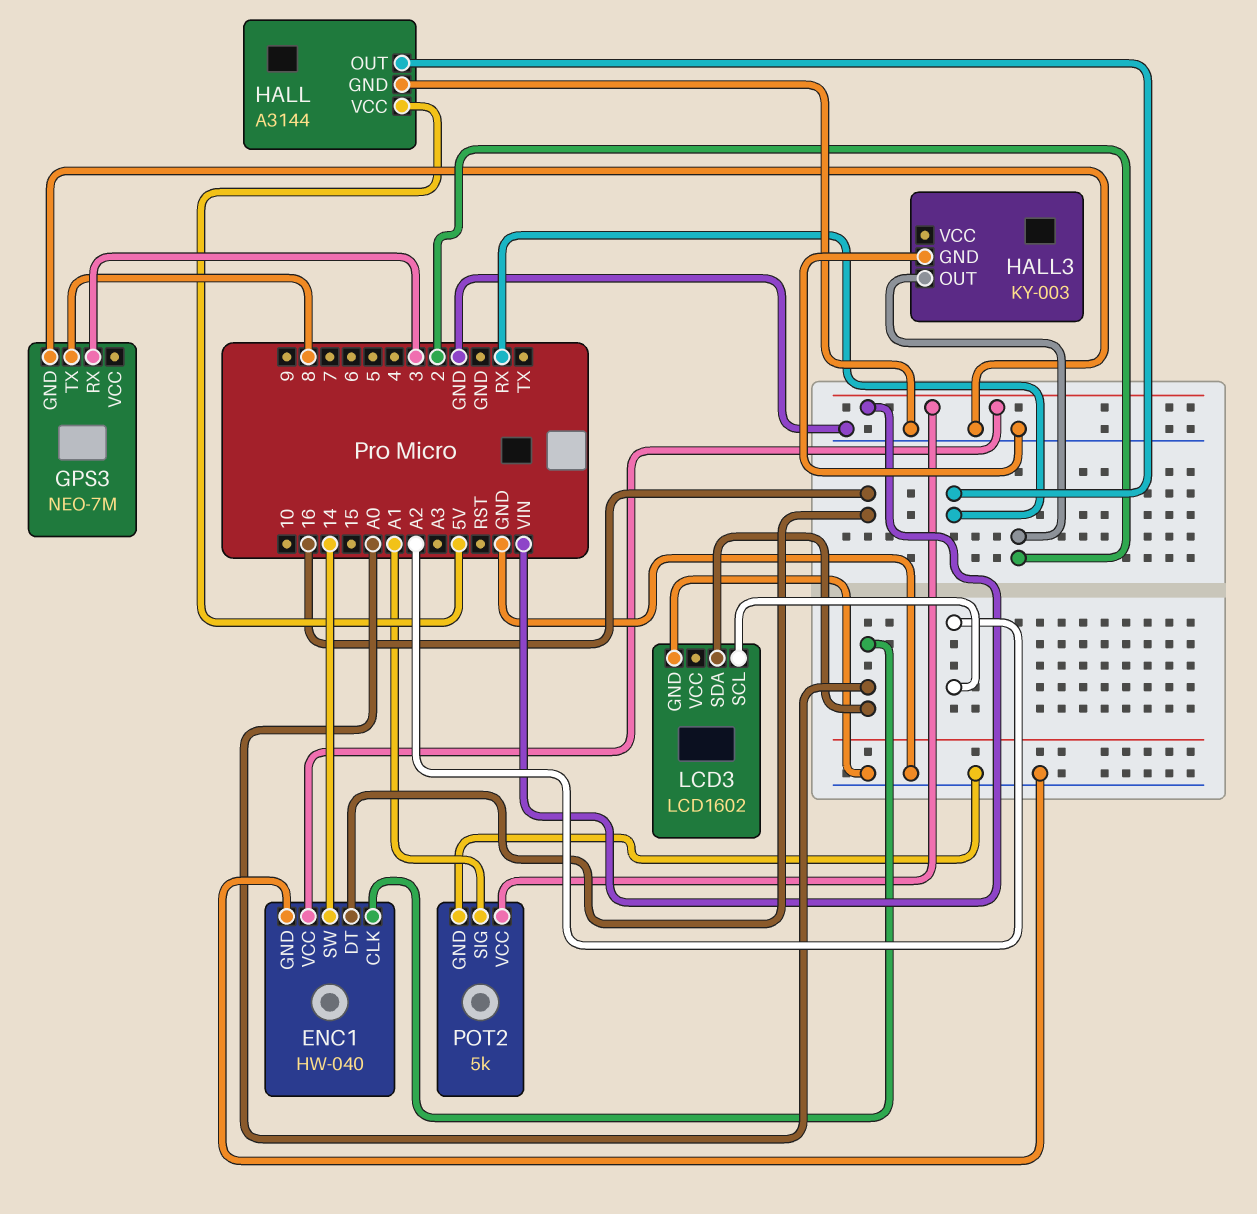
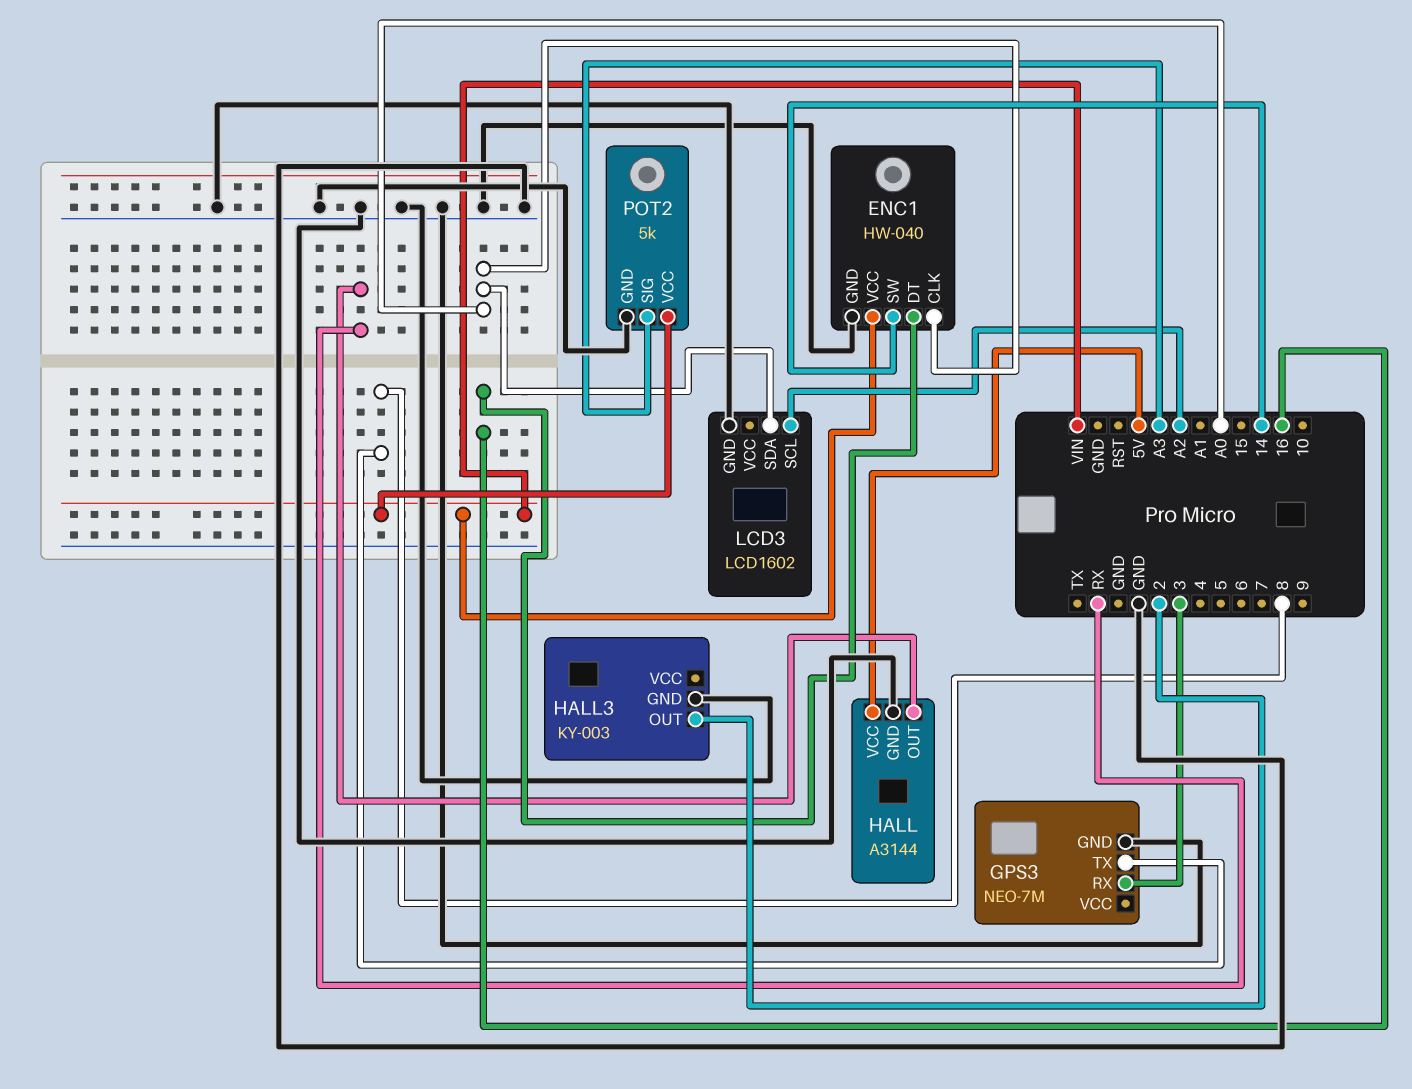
POT2 pin SIG: A1 -> A3

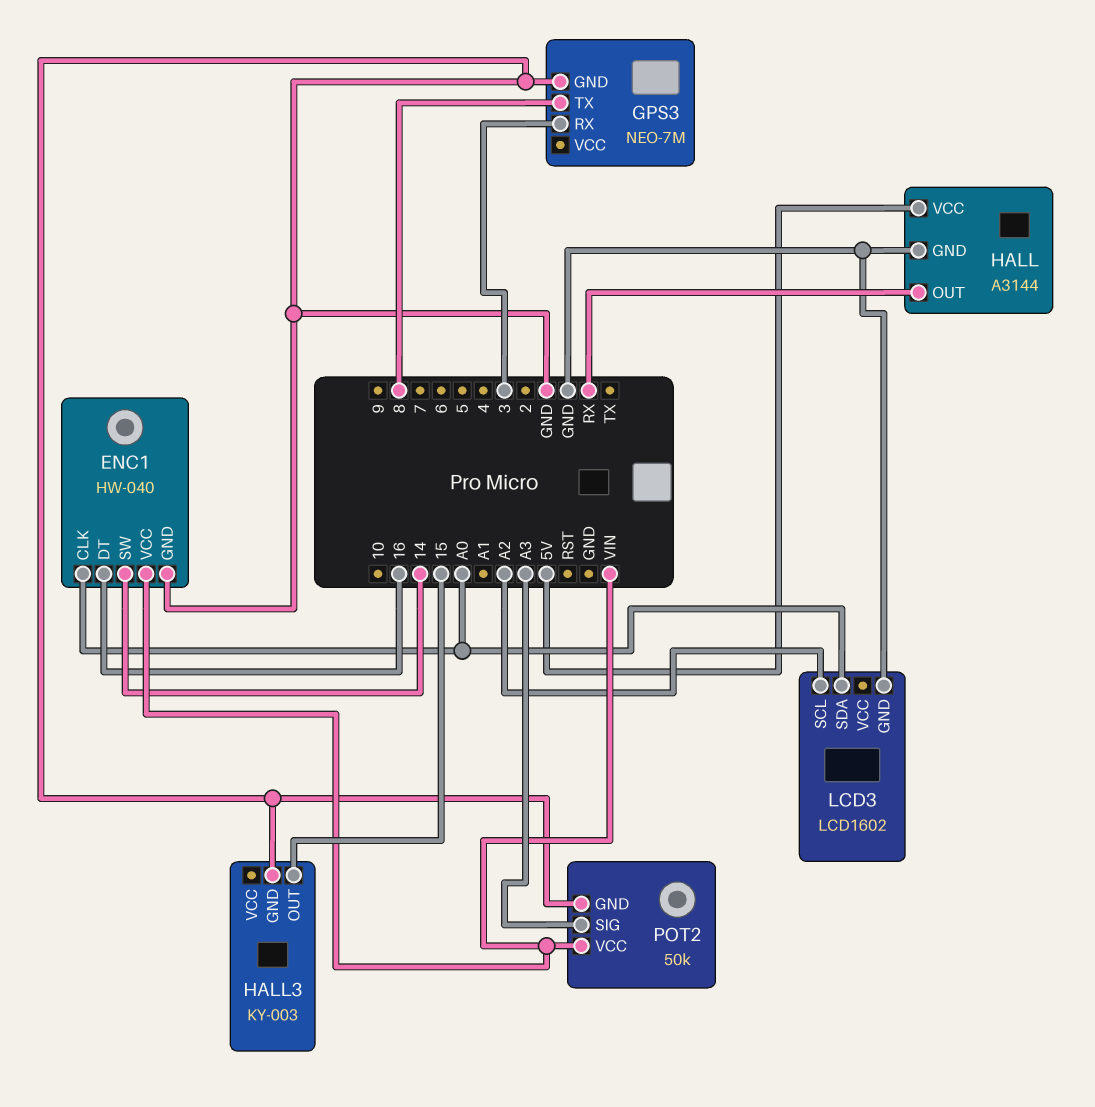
HALL3 pin OUT: 2 -> 15
POT2: 5k -> 50k

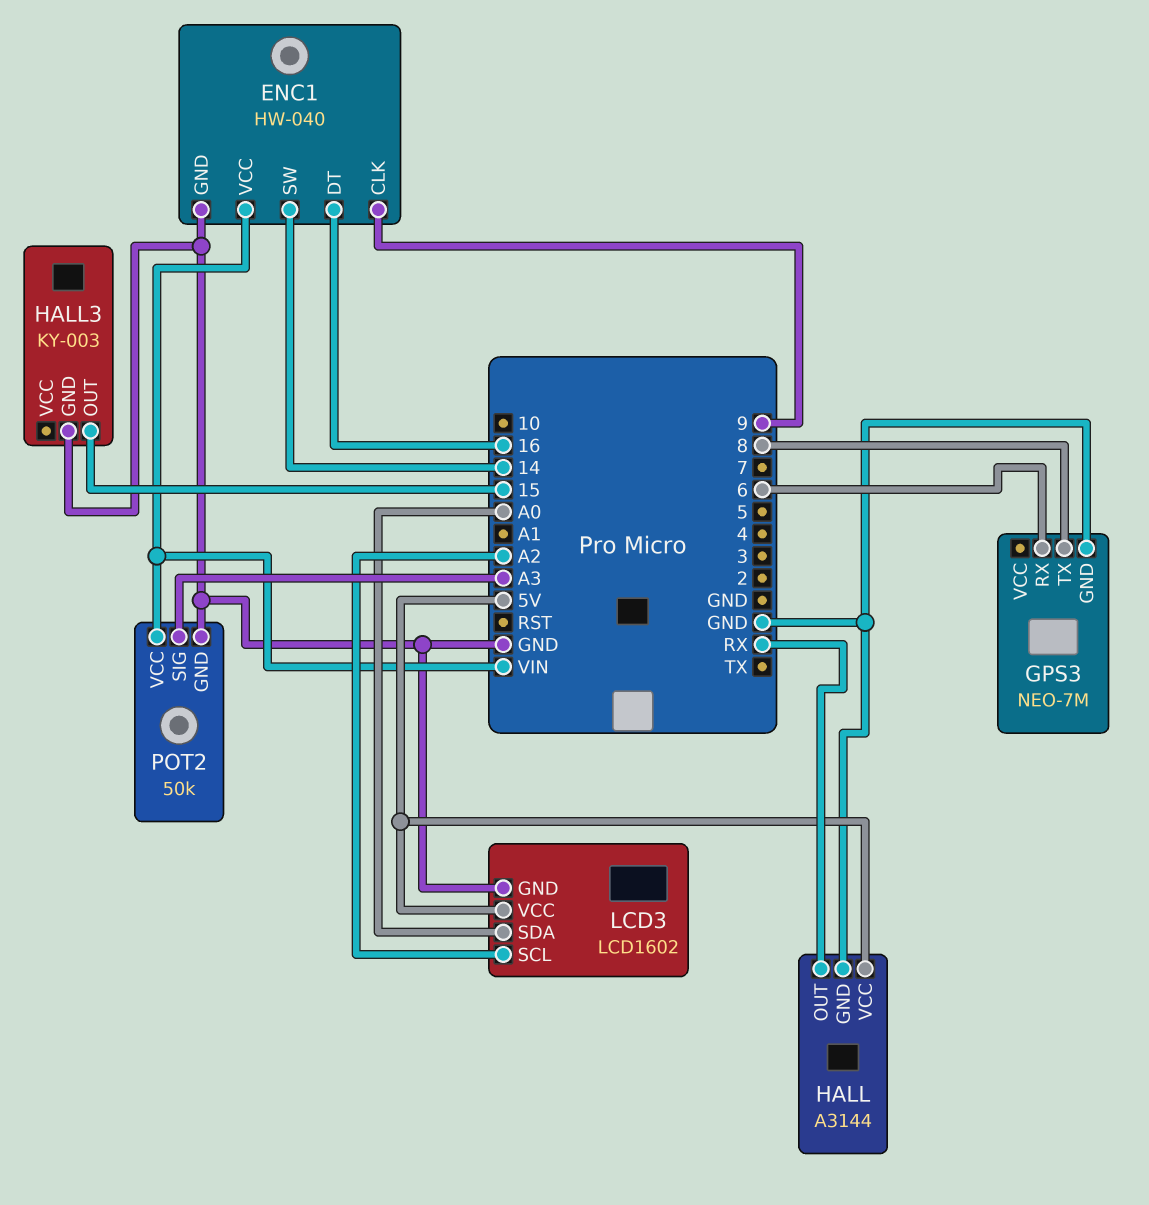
ENC1 pin CLK: A0 -> 9
GPS3 pin RX: 3 -> 6
LCD3 pin VCC: none -> 5V

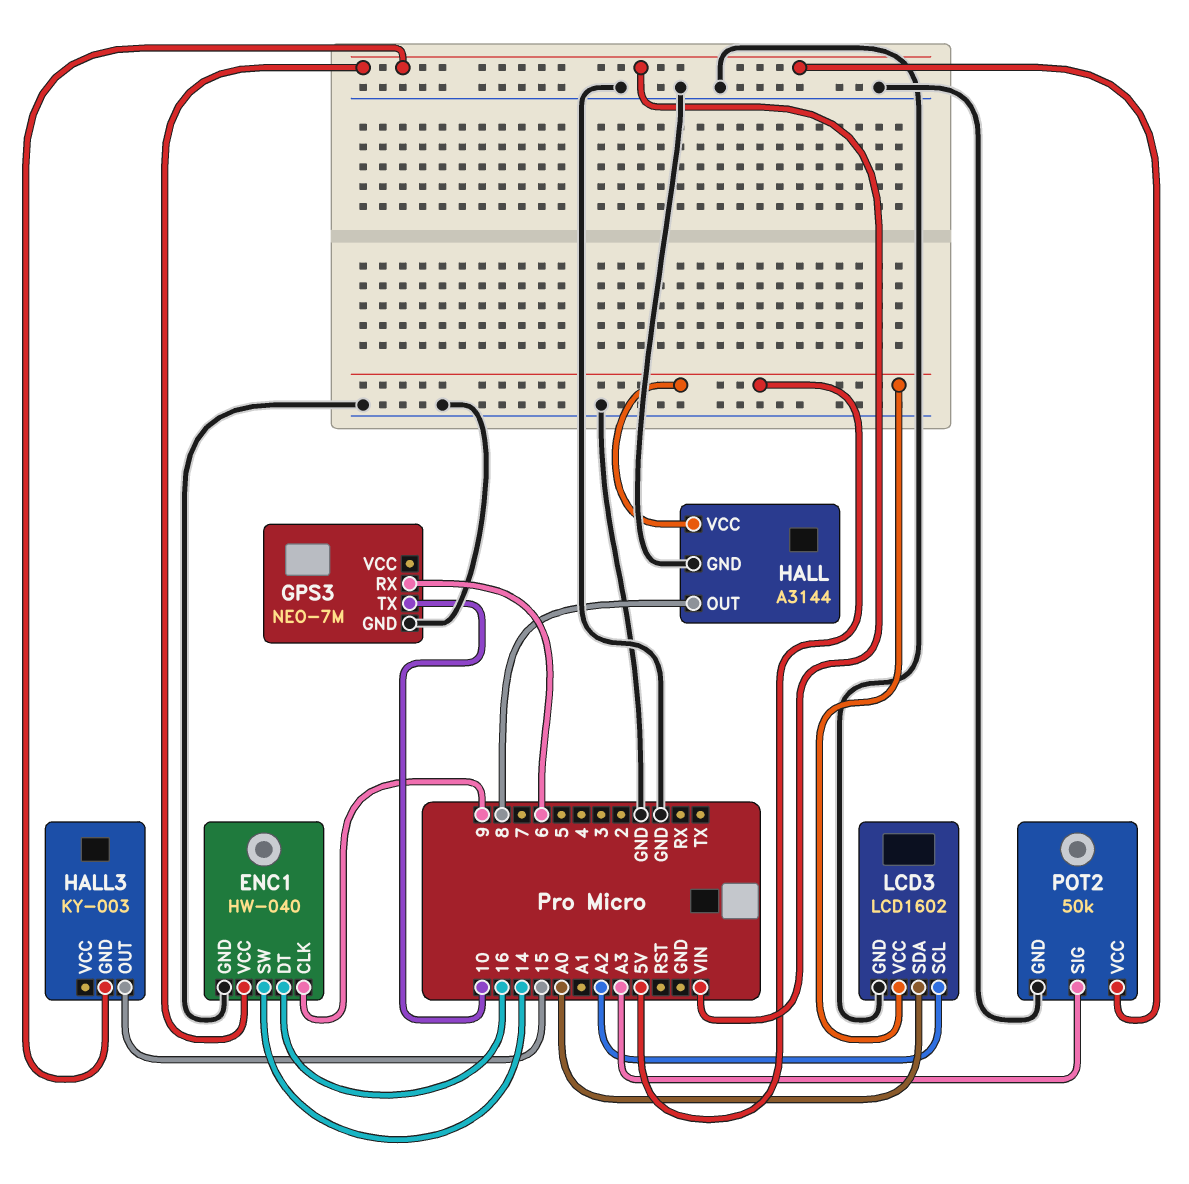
GPS3 pin TX: 8 -> 10
HALL pin OUT: RX -> 8
HALL3 pin GND: GND -> VIN

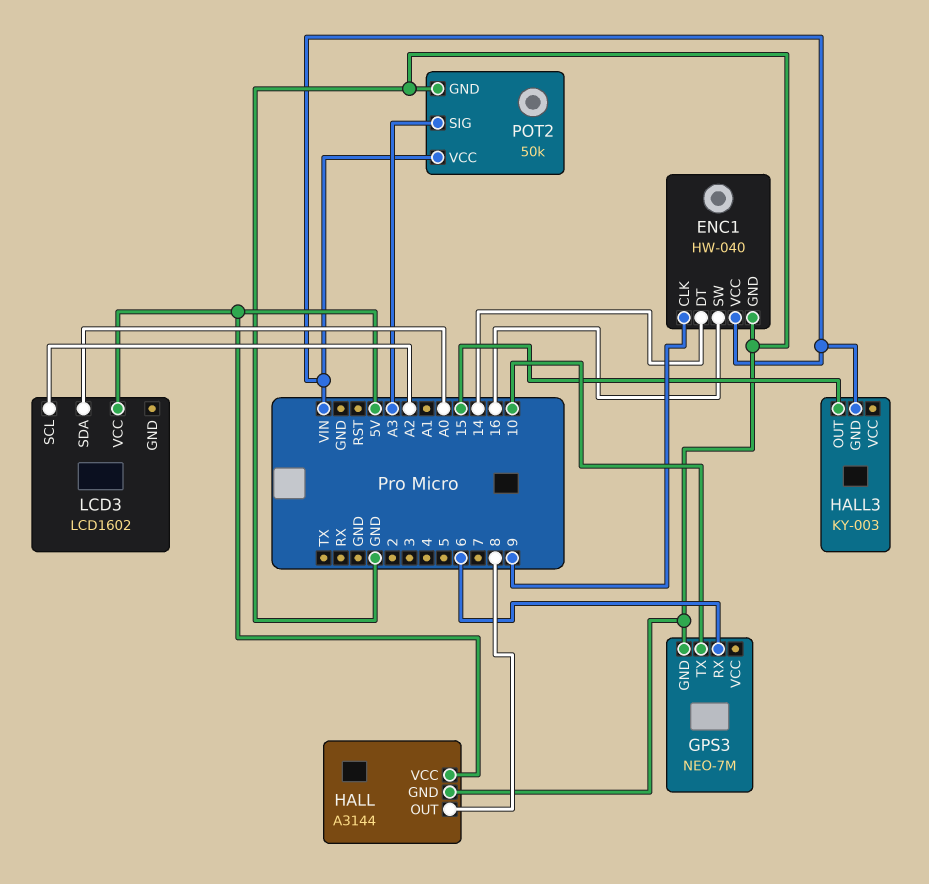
ENC1 pin DT: 16 -> 14
ENC1 pin SW: 14 -> 16
LCD3 pin GND: GND -> none

